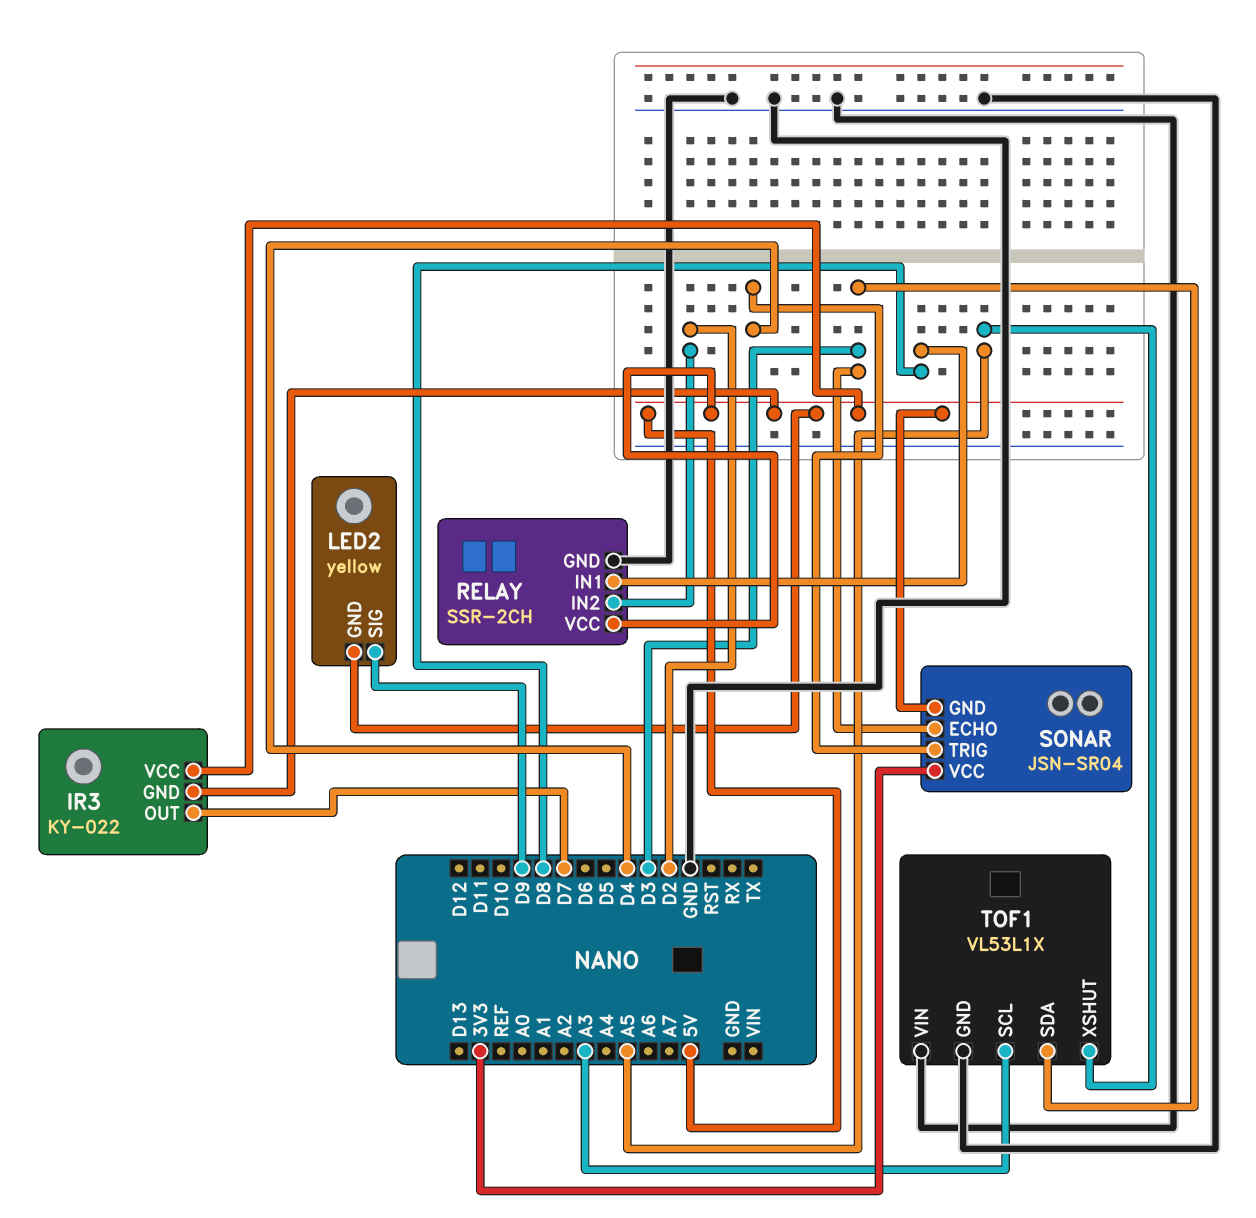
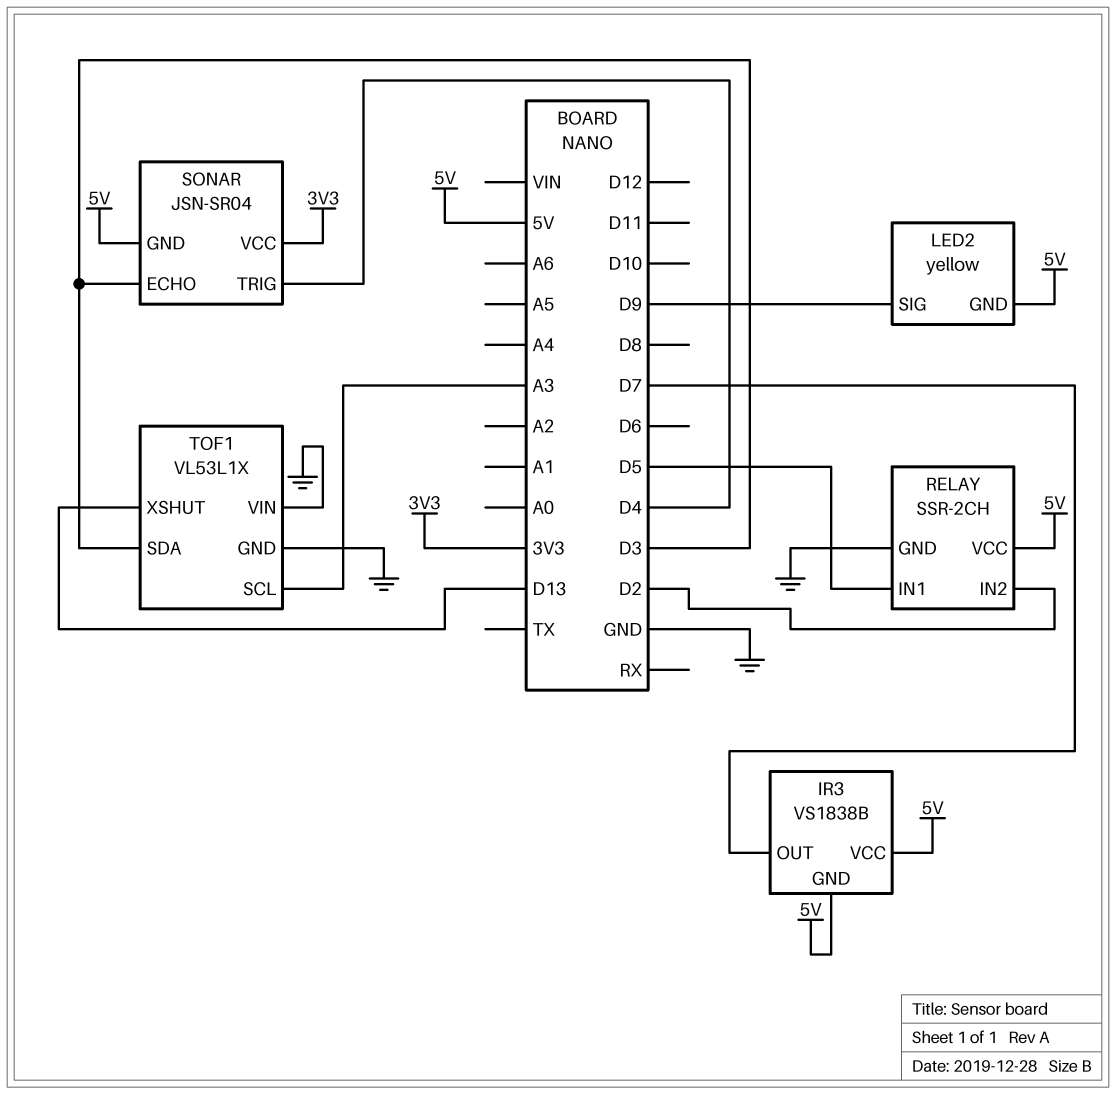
IR3: KY-022 -> VS1838B
RELAY pin IN1: D8 -> D5
TOF1 pin XSHUT: A5 -> D13

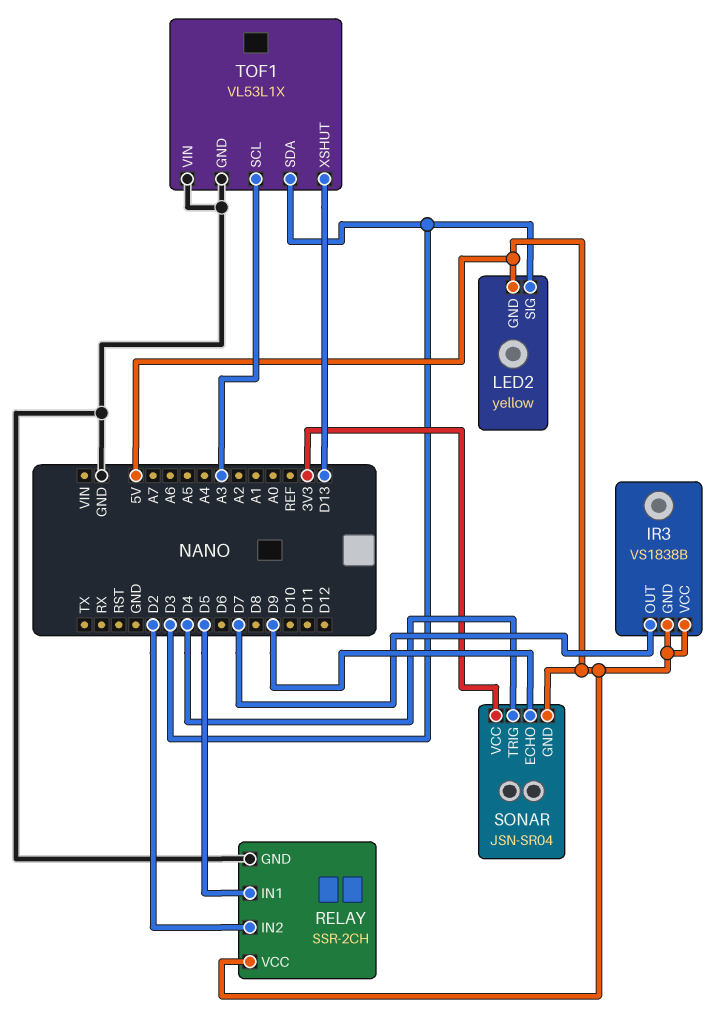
LED2 pin SIG: D9 -> D3
SONAR pin ECHO: D3 -> D9

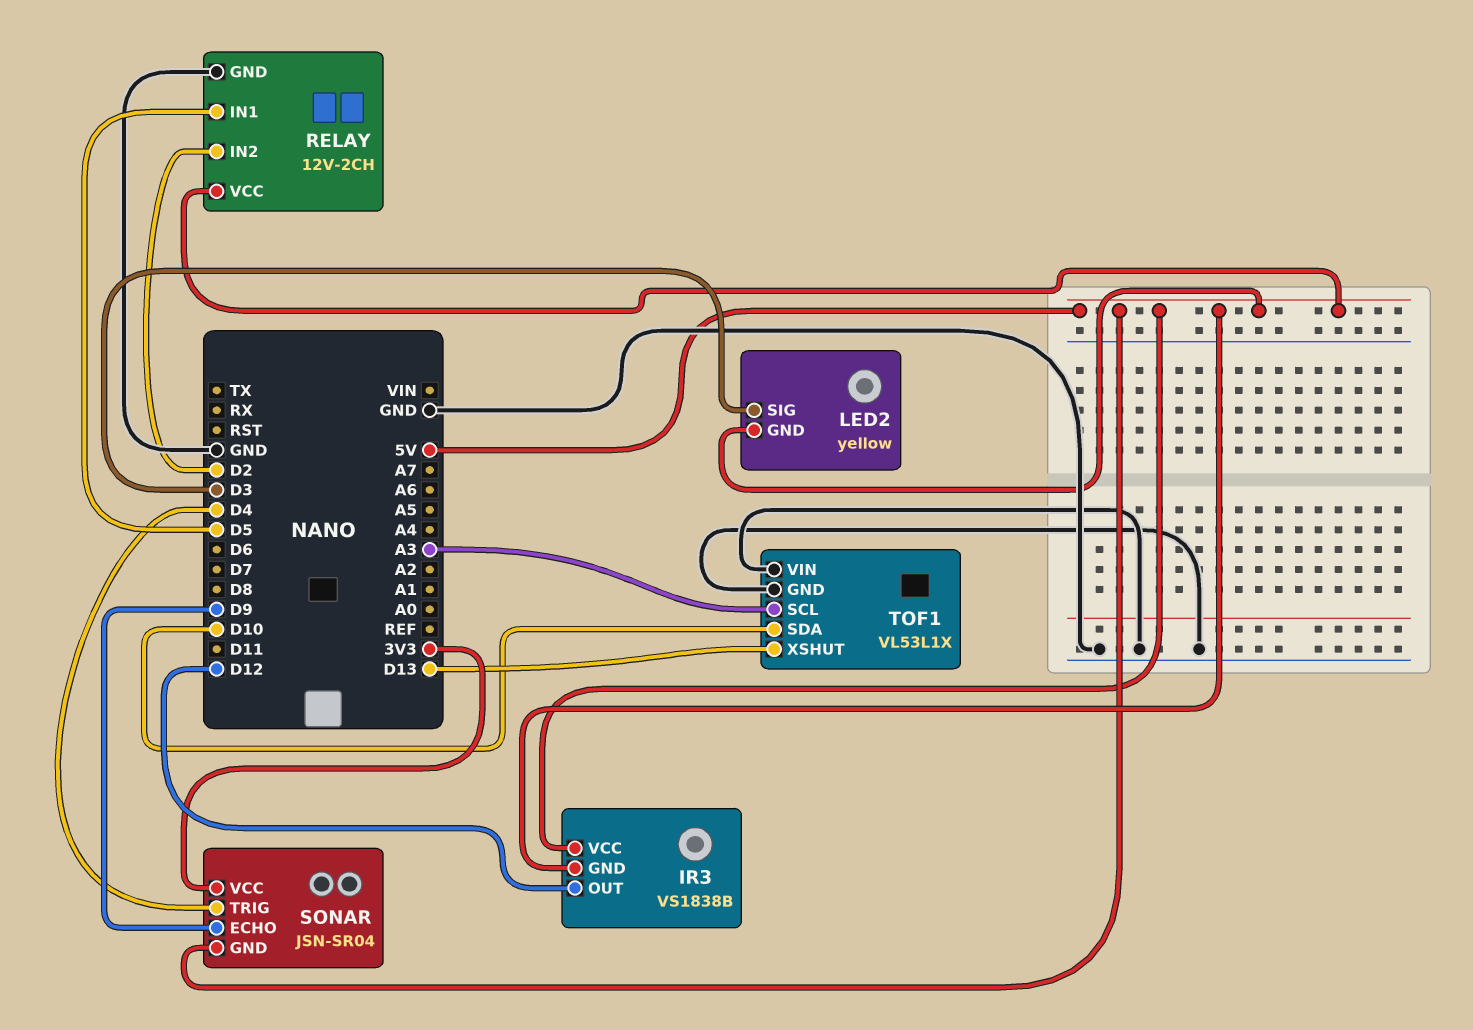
IR3 pin OUT: D7 -> D12
RELAY: SSR-2CH -> 12V-2CH
TOF1 pin SDA: D3 -> D10

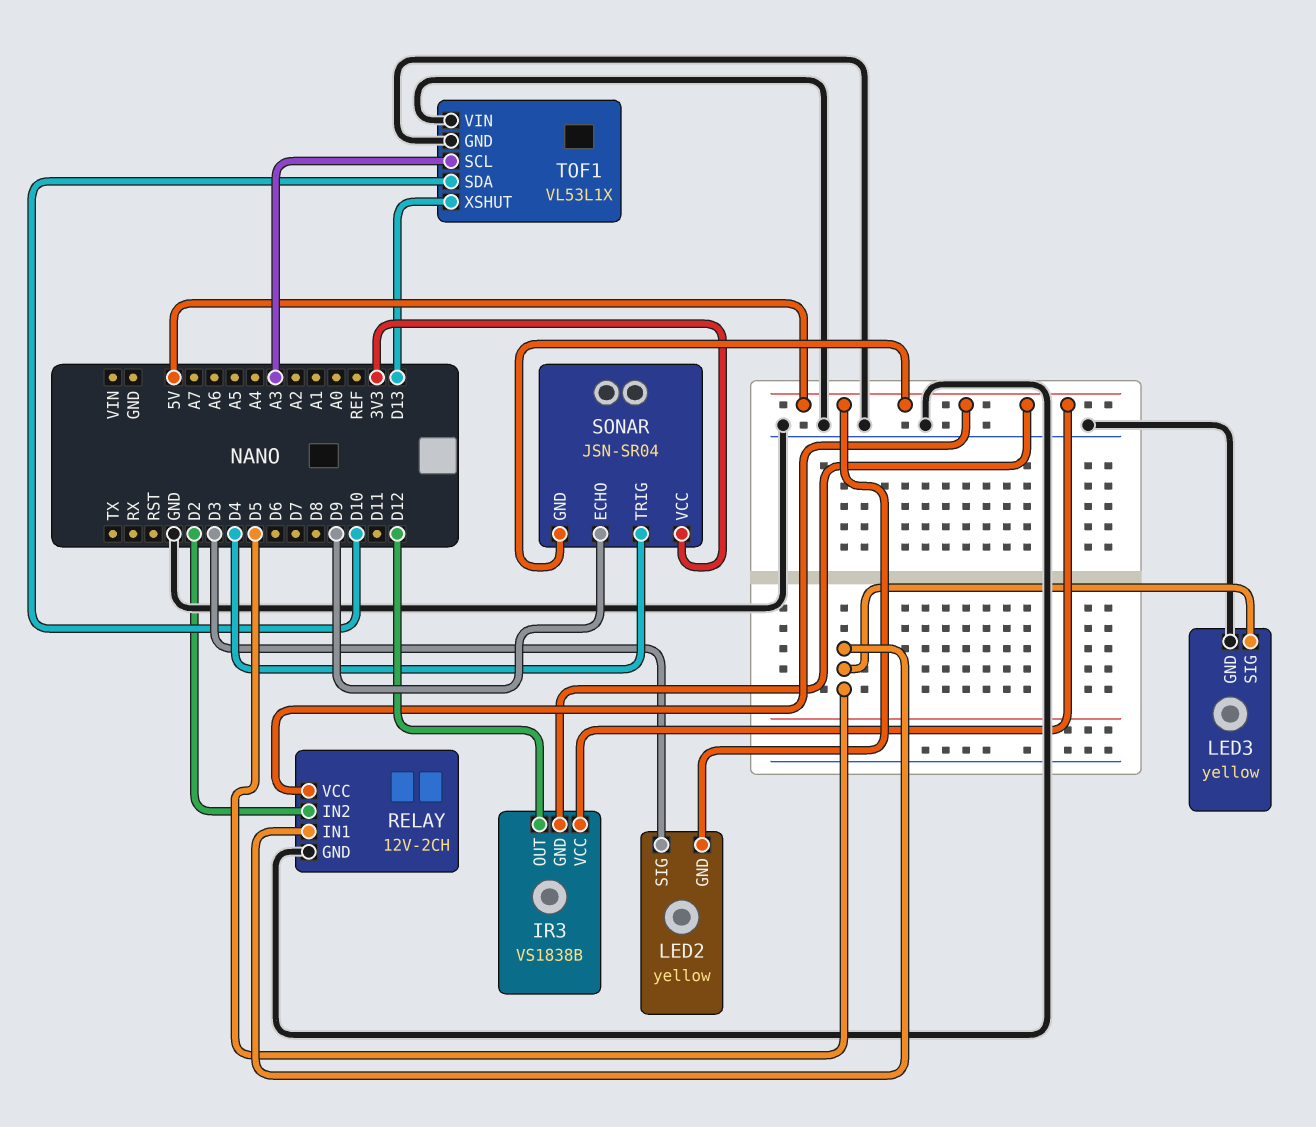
LED3: none -> yellow
LED3 pin GND: none -> GND
LED3 pin SIG: none -> D5

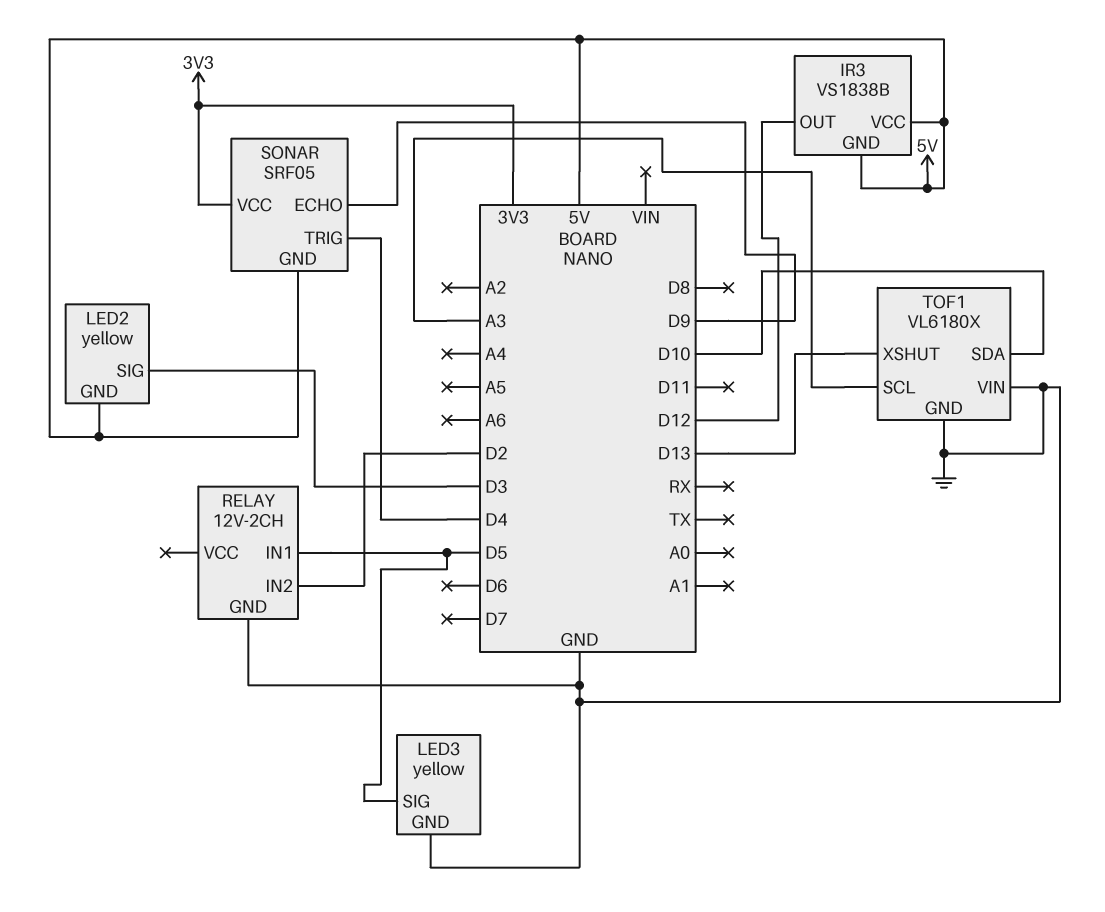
RELAY pin VCC: 5V -> none
SONAR: JSN-SR04 -> SRF05
TOF1: VL53L1X -> VL6180X

